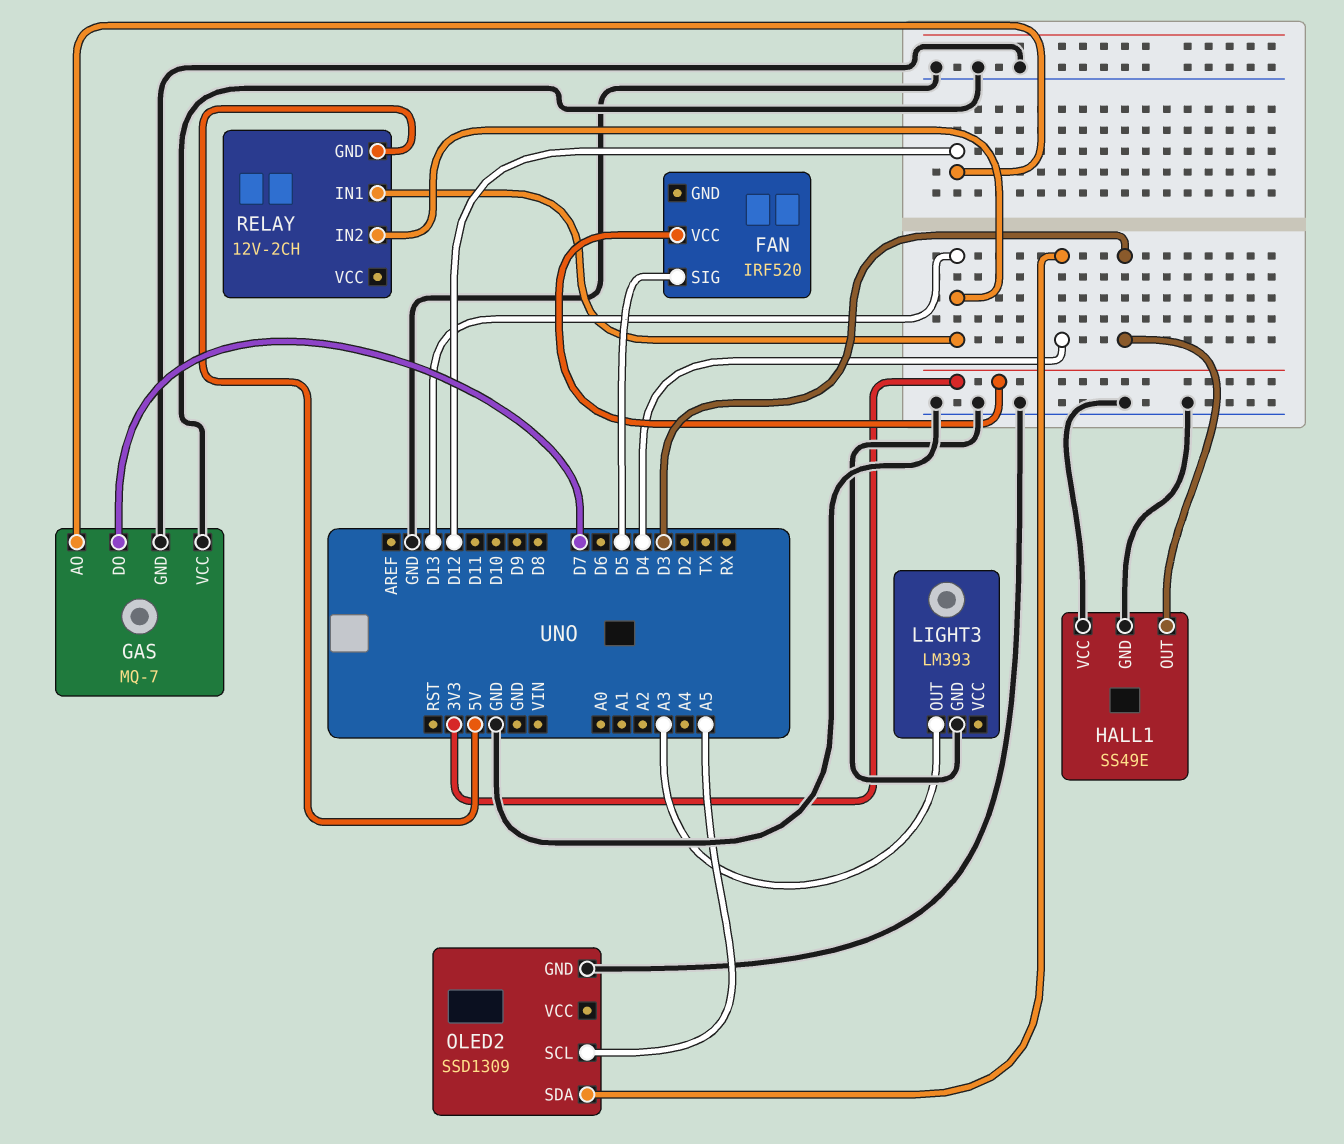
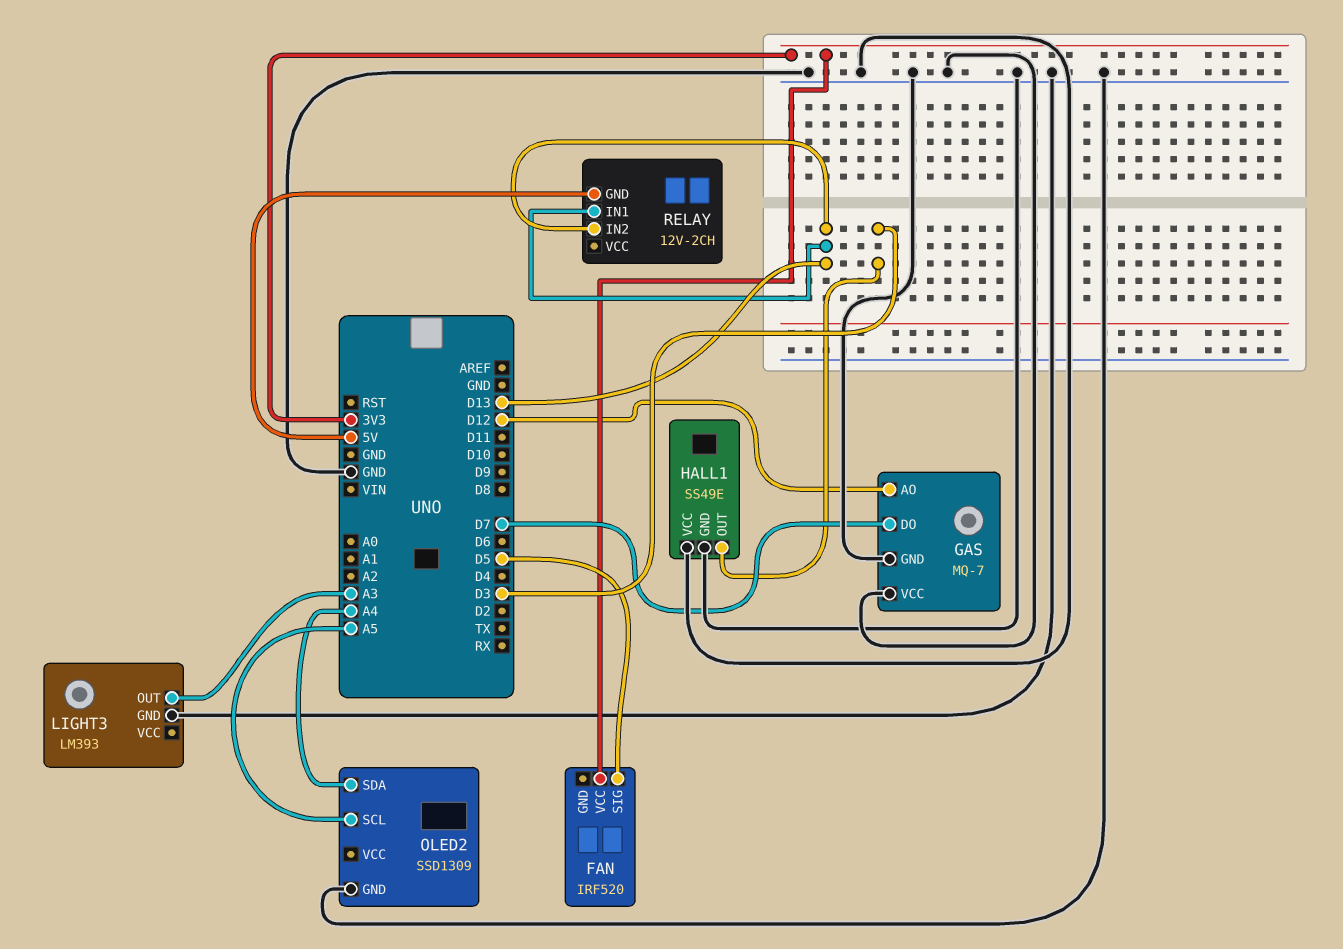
OLED2 pin SDA: D4 -> A4

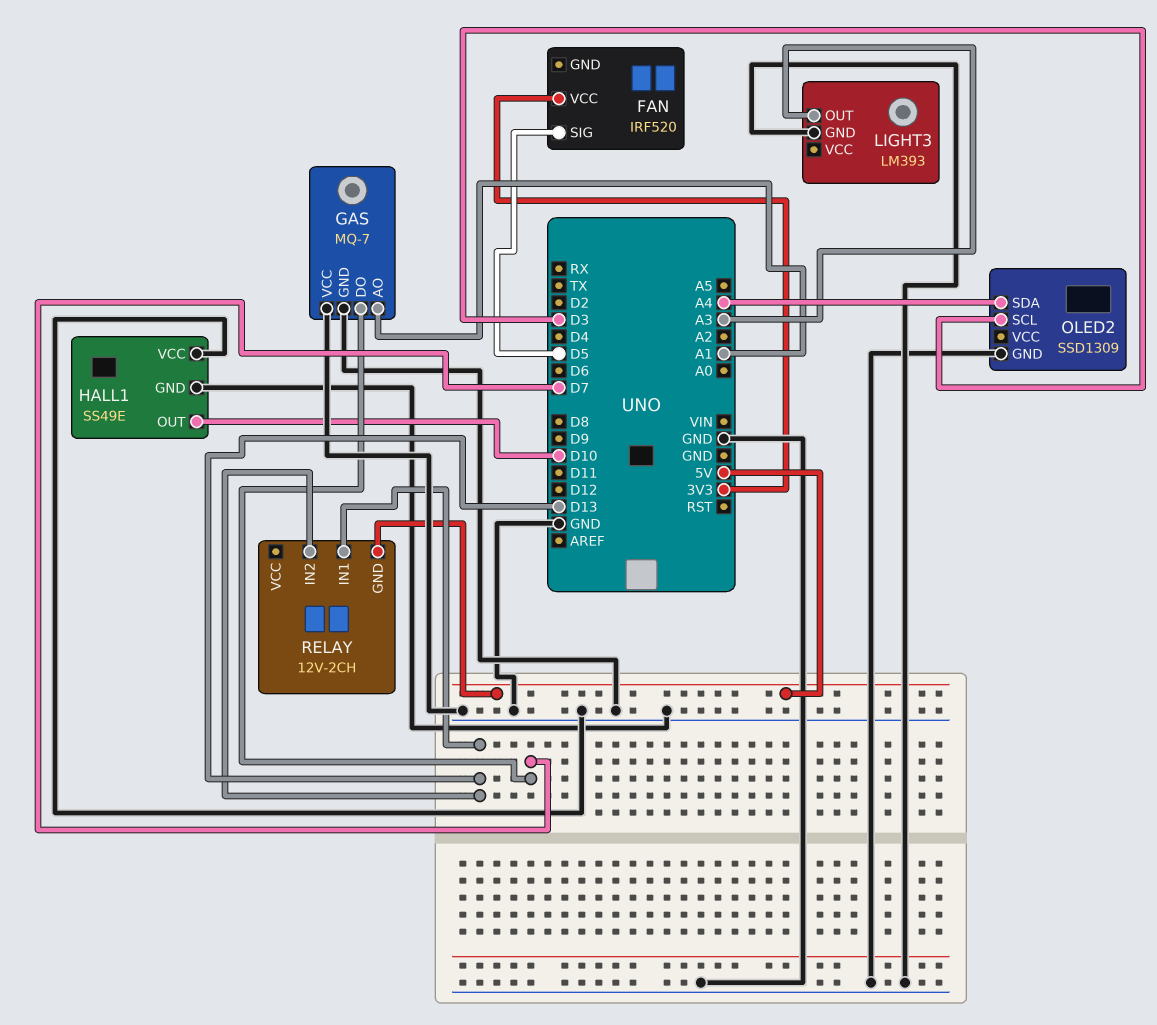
GAS pin AO: D12 -> A1
HALL1 pin OUT: D3 -> D10
OLED2 pin SCL: A5 -> D3

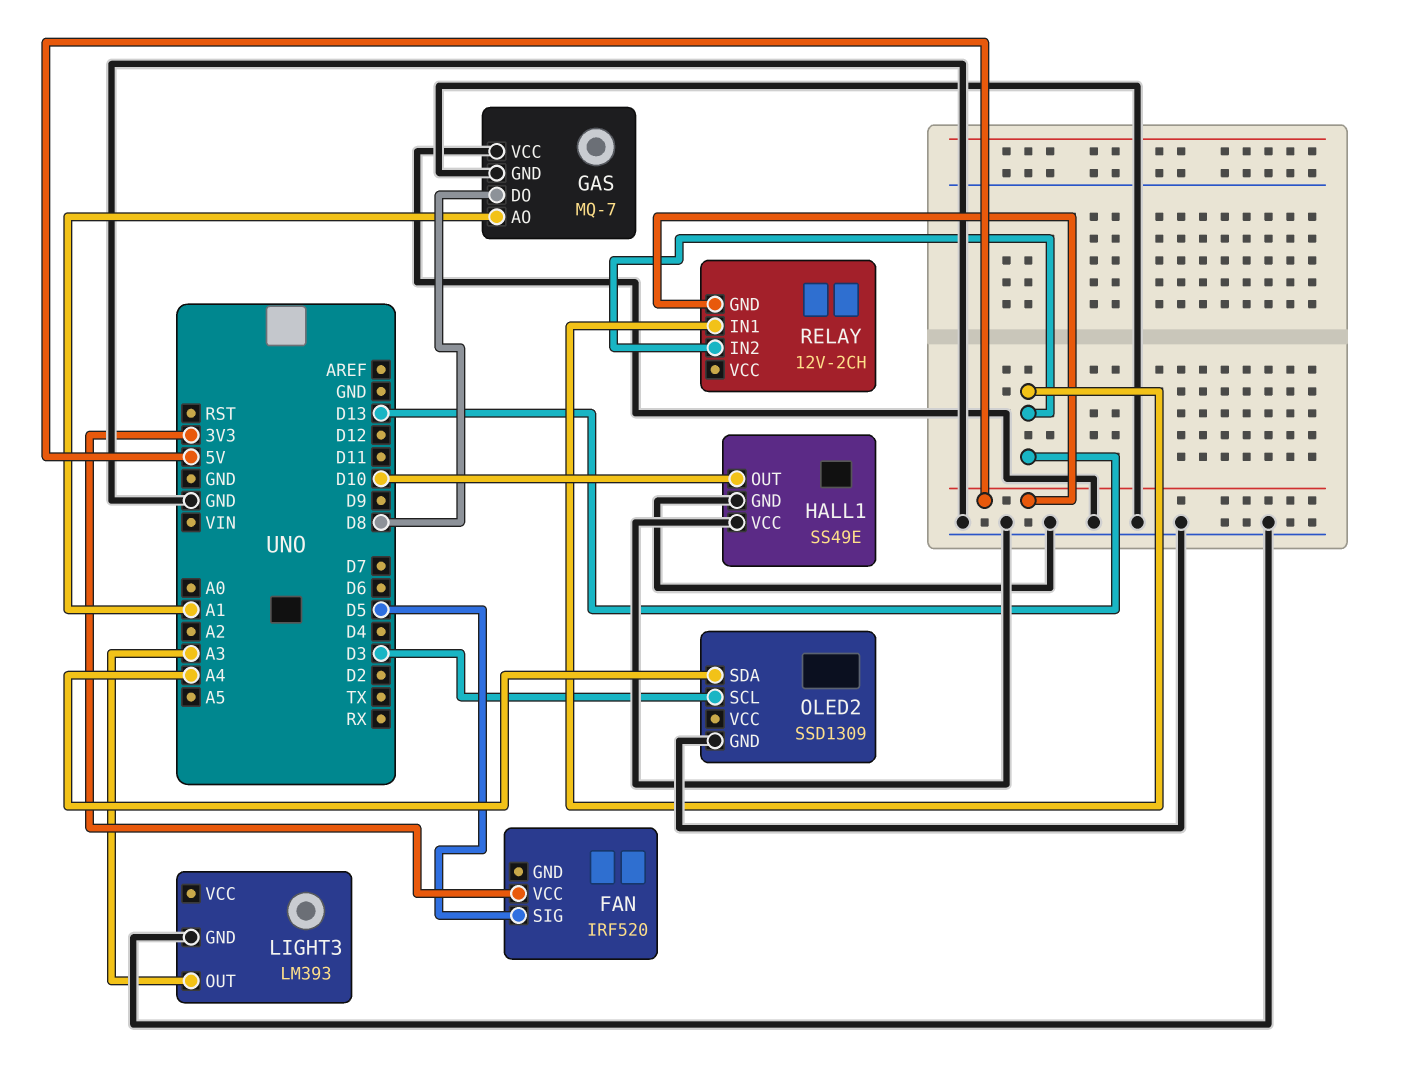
GAS pin DO: D7 -> D8

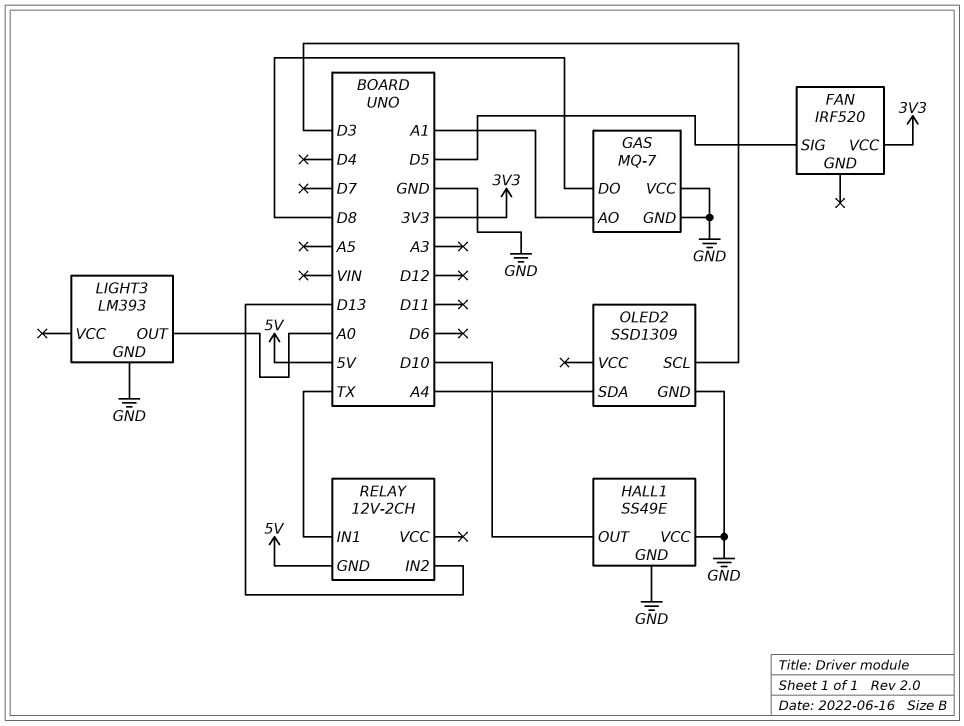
LIGHT3 pin OUT: A3 -> A0
RELAY pin IN1: D13 -> TX

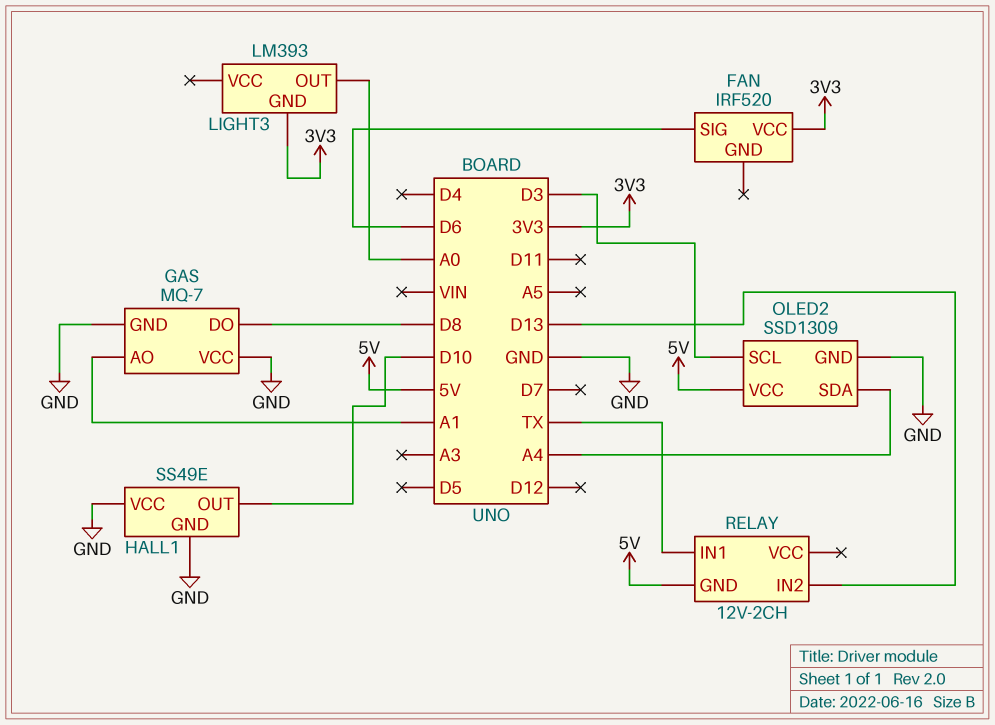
FAN pin SIG: D5 -> D6
LIGHT3 pin GND: GND -> 3V3
OLED2 pin VCC: none -> 5V

